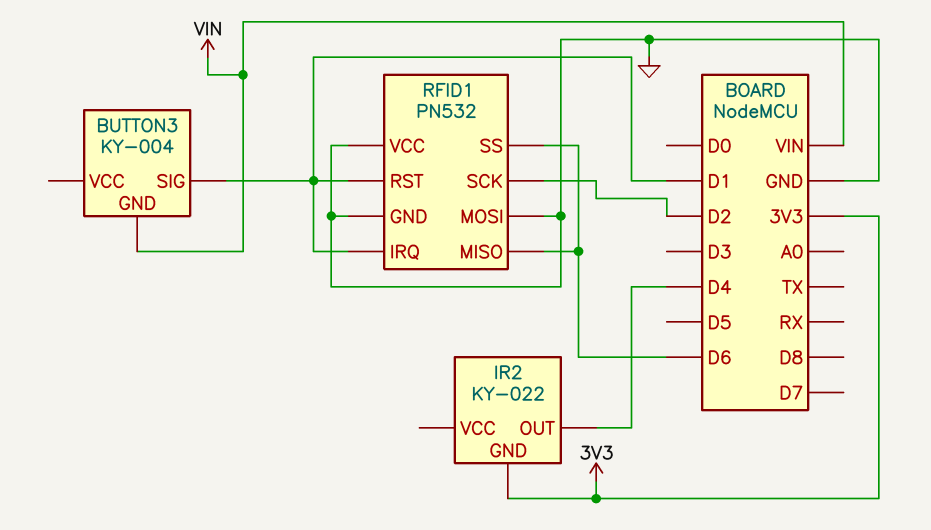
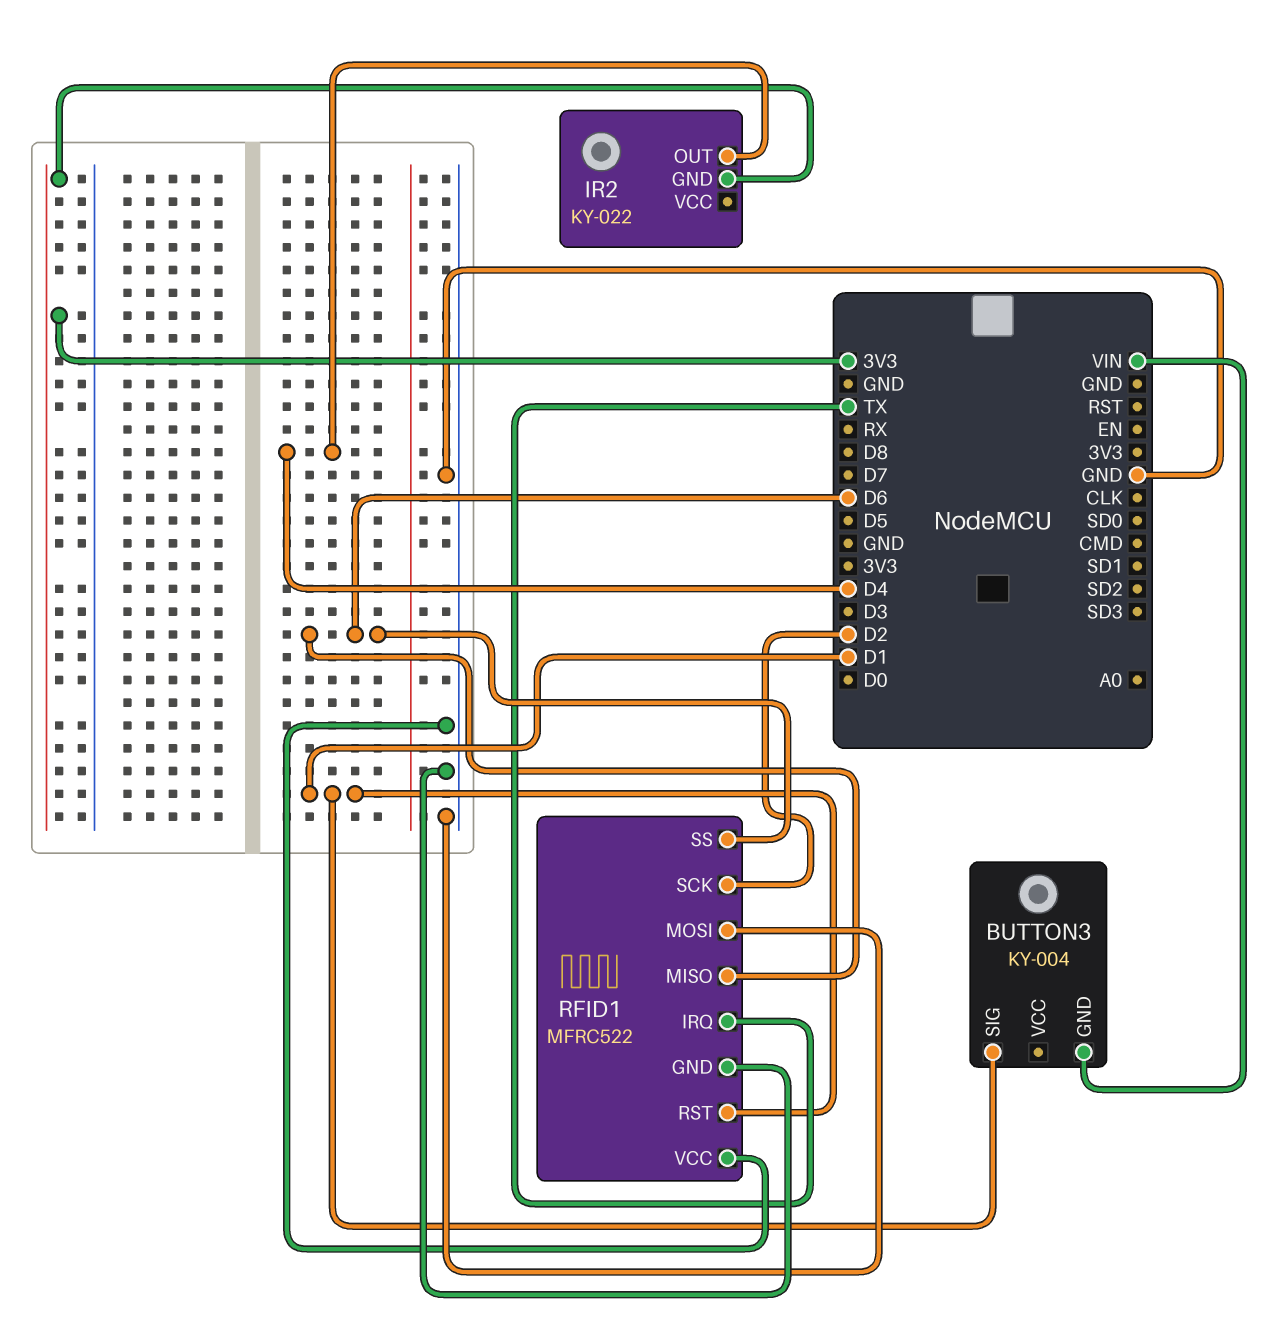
RFID1: PN532 -> MFRC522
RFID1 pin IRQ: D1 -> TX

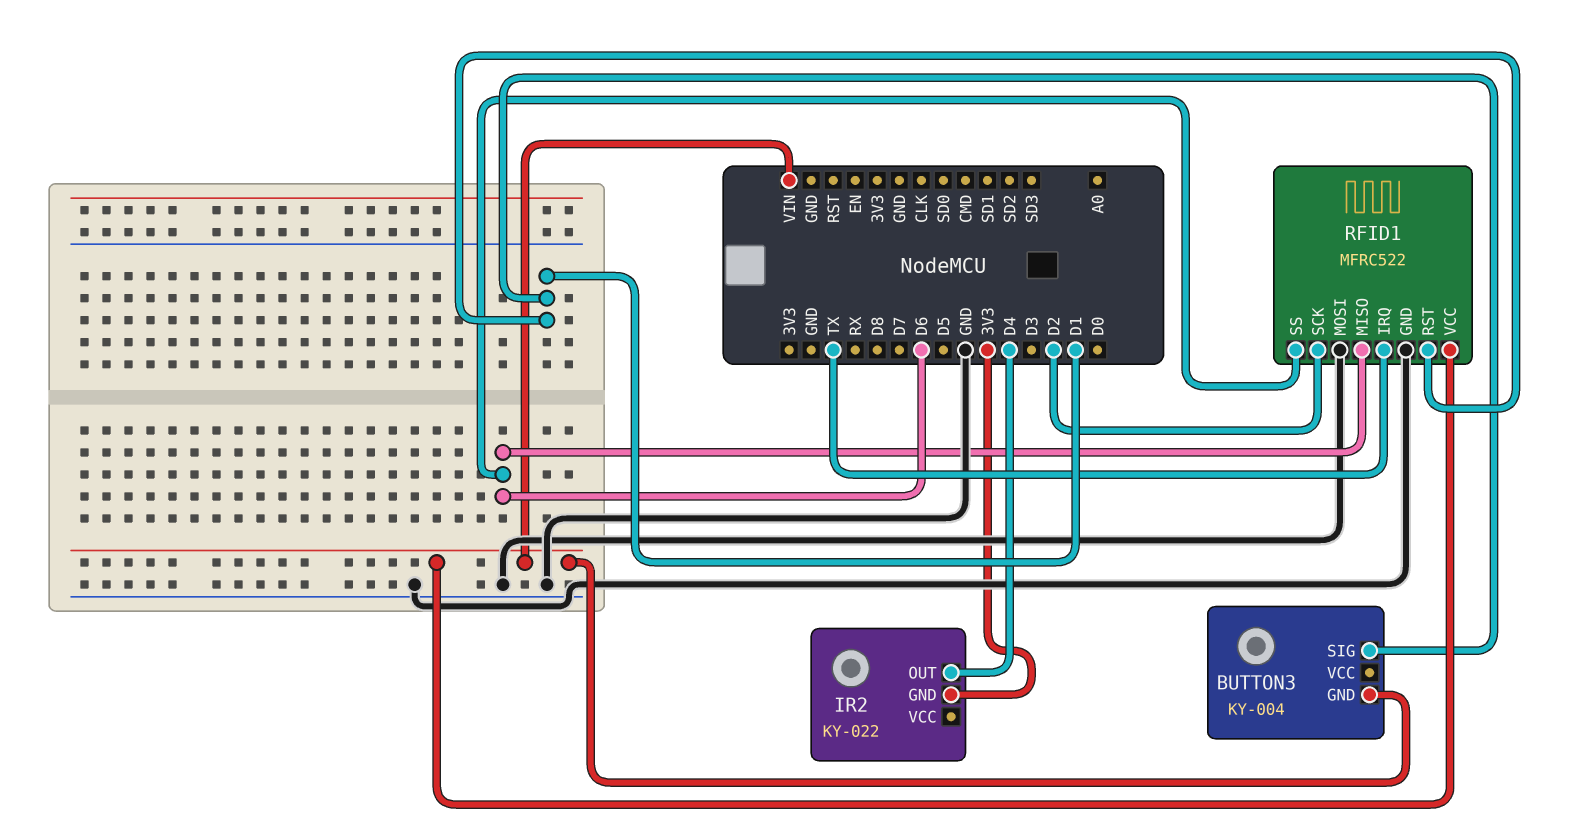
RFID1 pin VCC: GND -> VIN

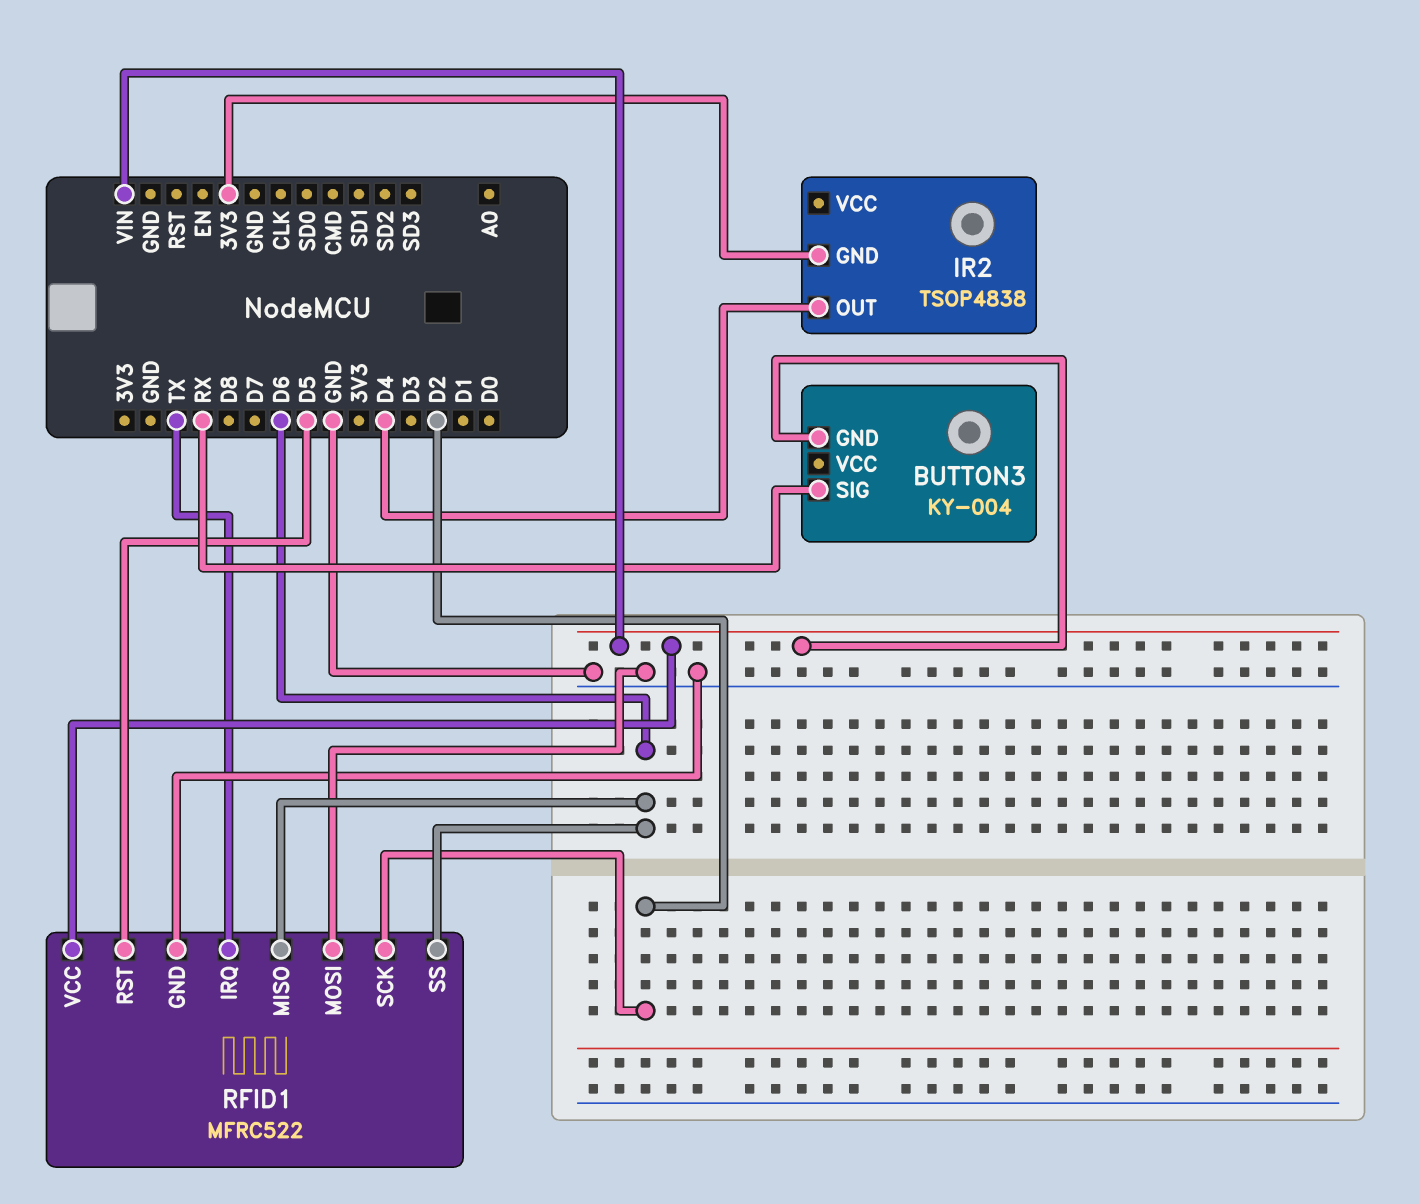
BUTTON3 pin SIG: D1 -> RX
IR2: KY-022 -> TSOP4838
RFID1 pin RST: D1 -> D5

